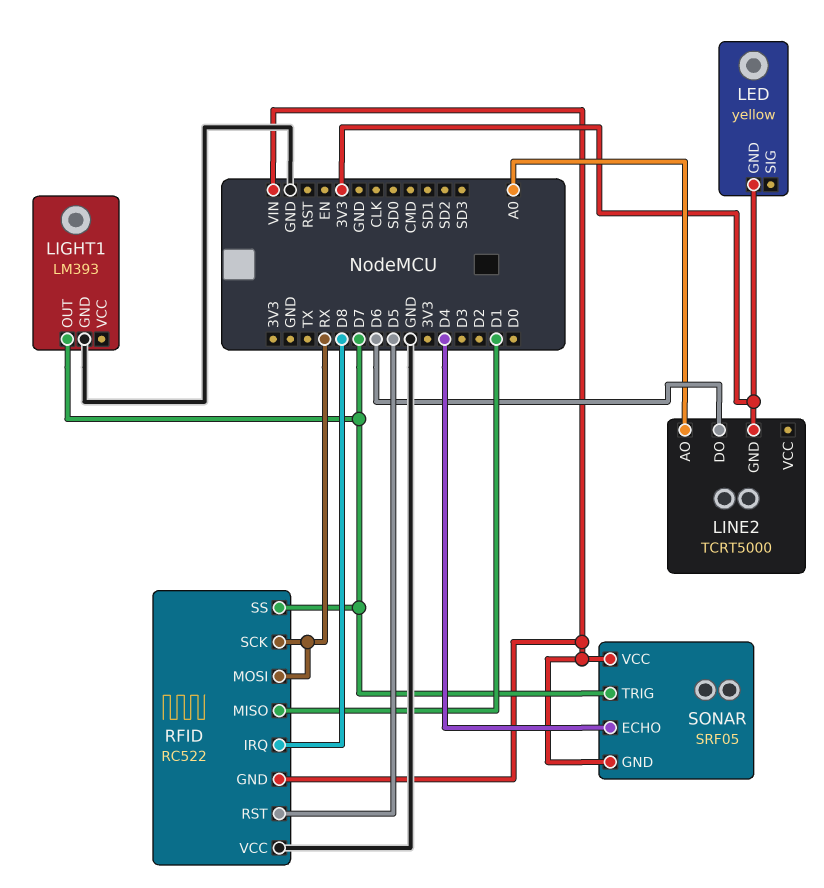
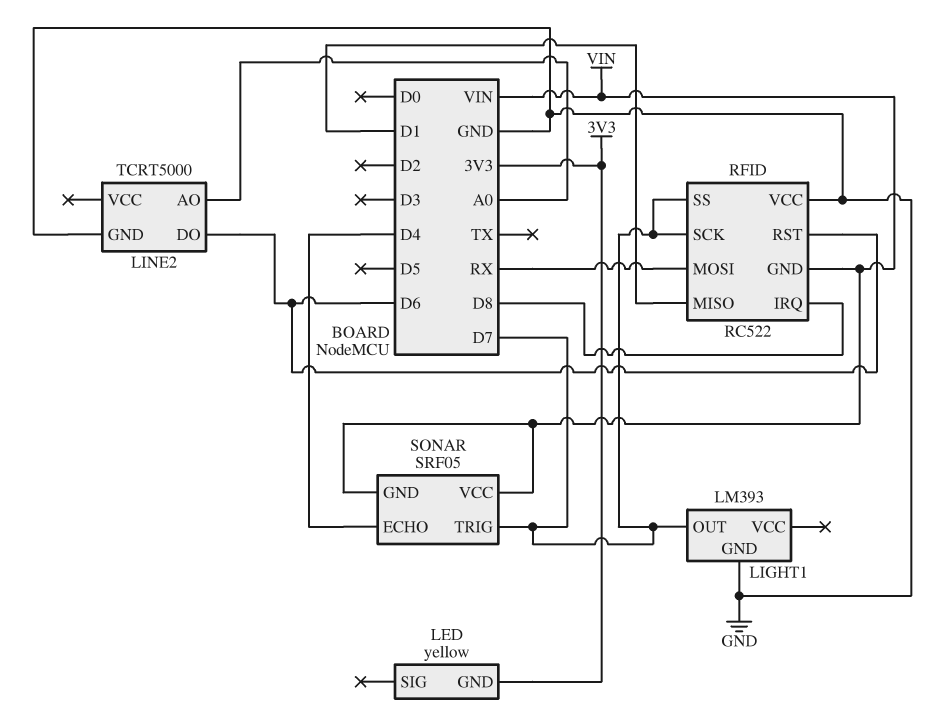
LINE2 pin GND: 3V3 -> GND
RFID pin RST: D5 -> D6
RFID pin SCK: RX -> D7

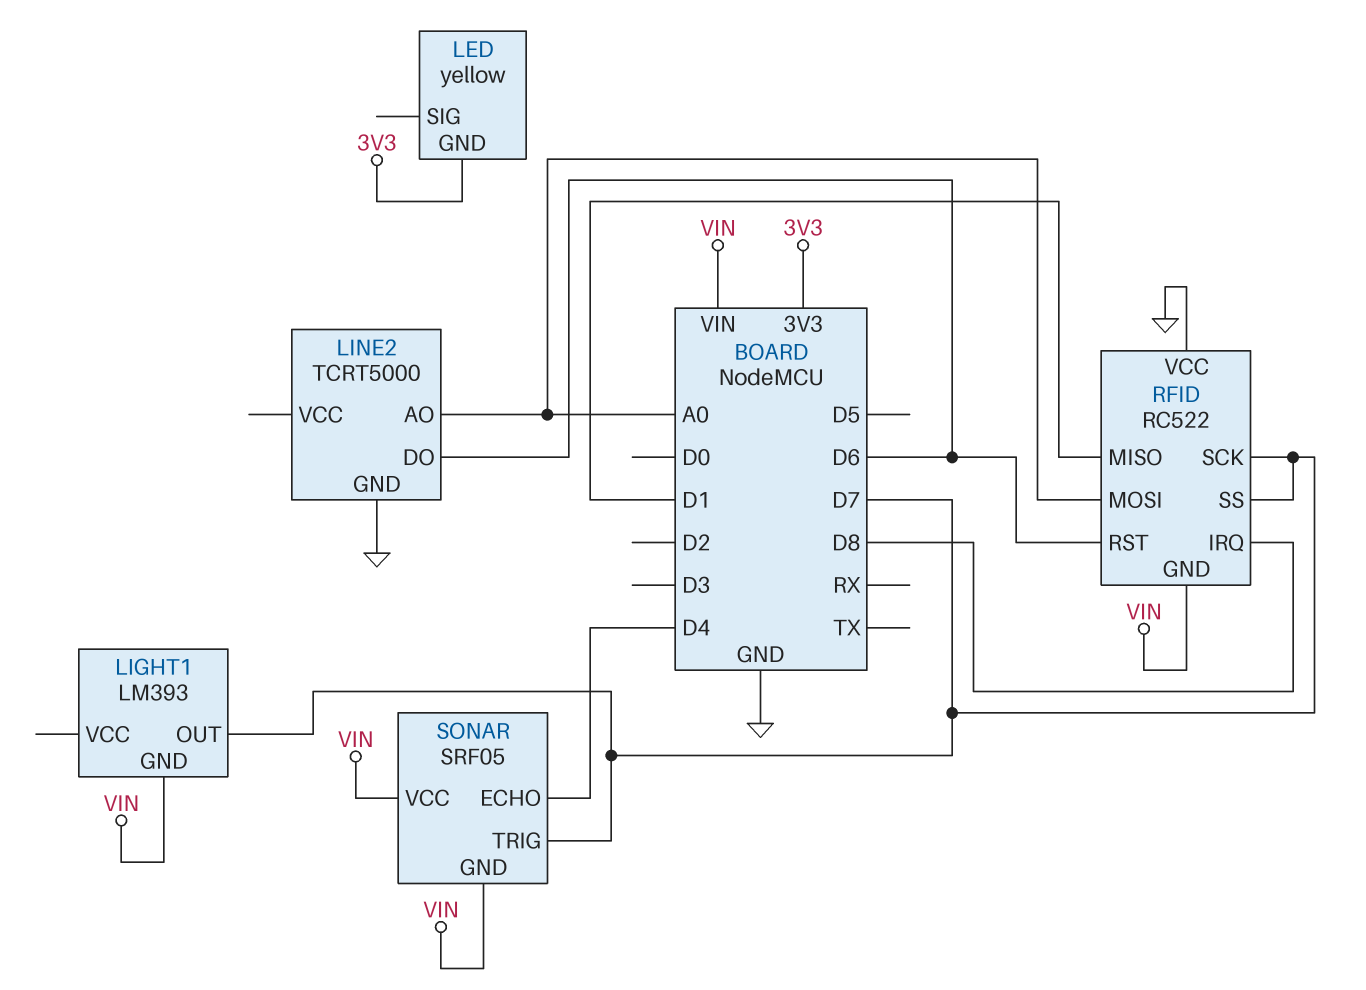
LIGHT1 pin GND: GND -> VIN
RFID pin MOSI: RX -> A0

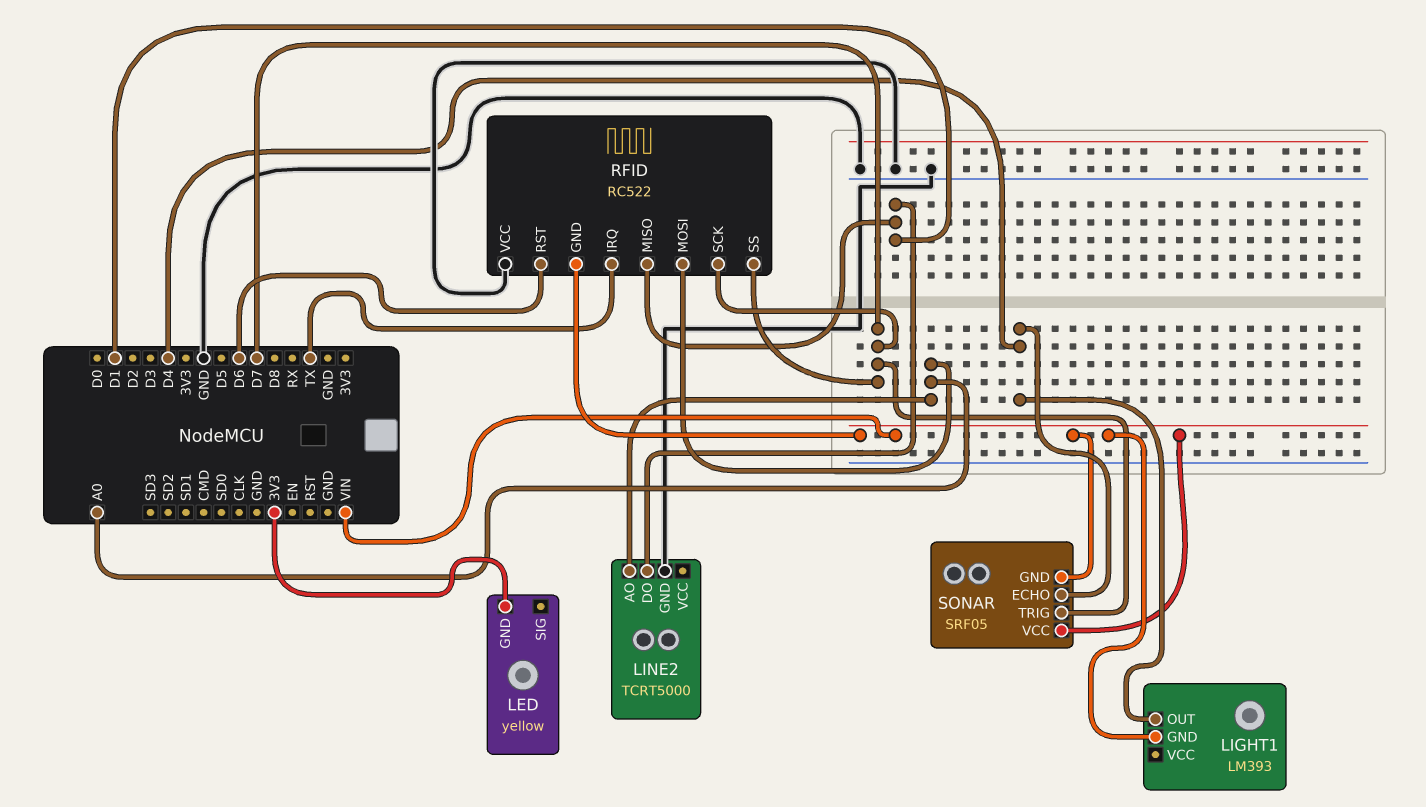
LIGHT1 pin OUT: D7 -> D4
LINE2 pin DO: D6 -> D1
RFID pin IRQ: D8 -> TX

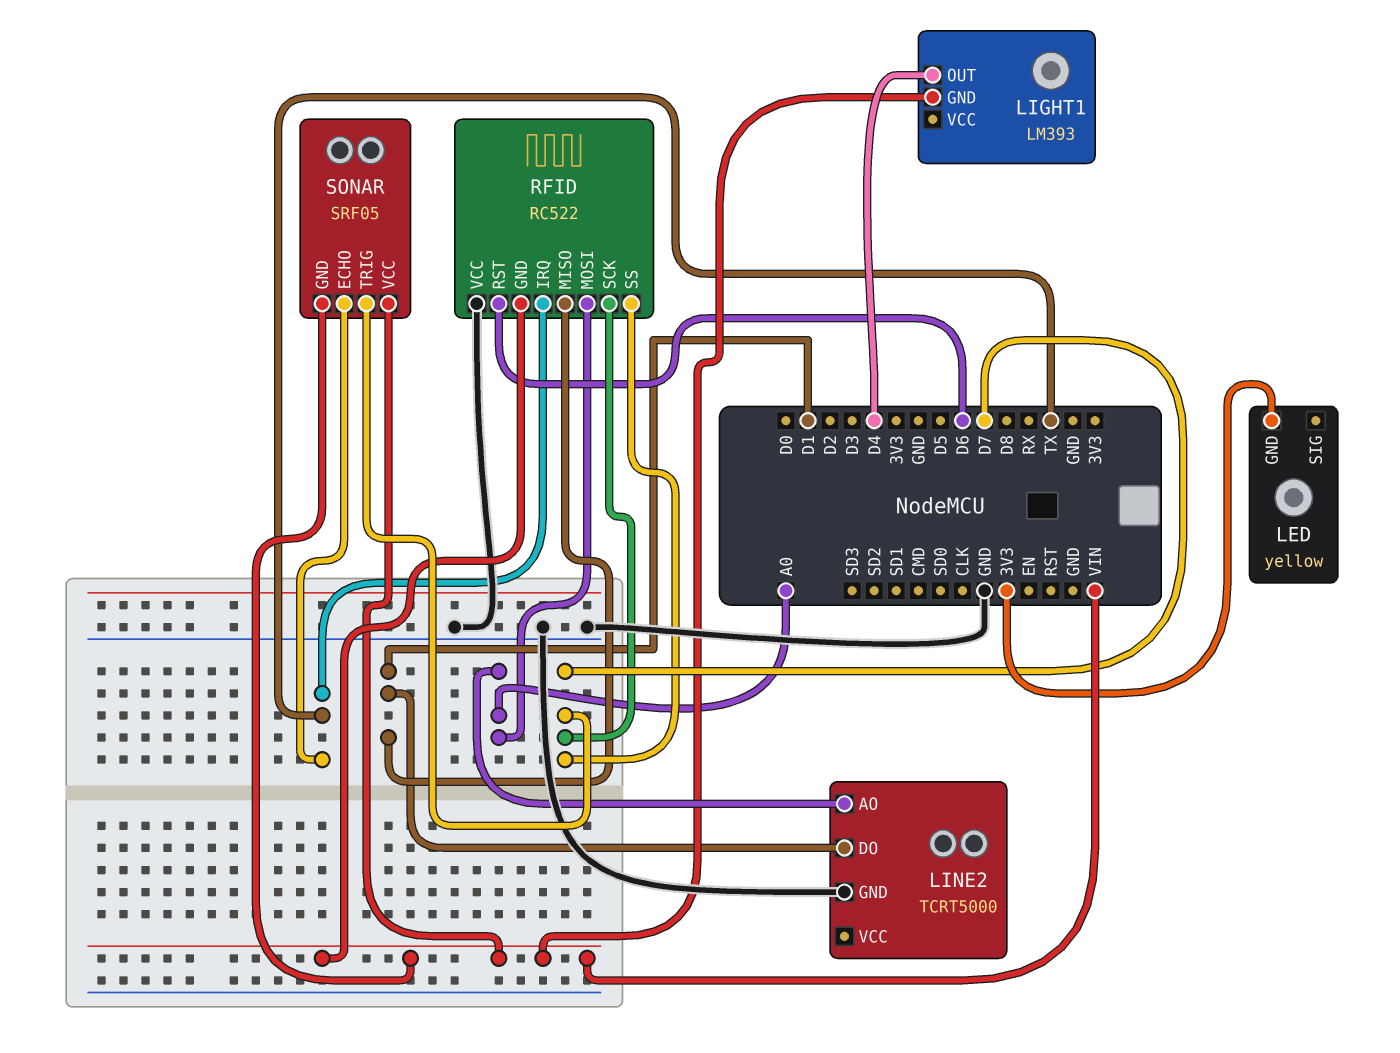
SONAR pin ECHO: D4 -> TX

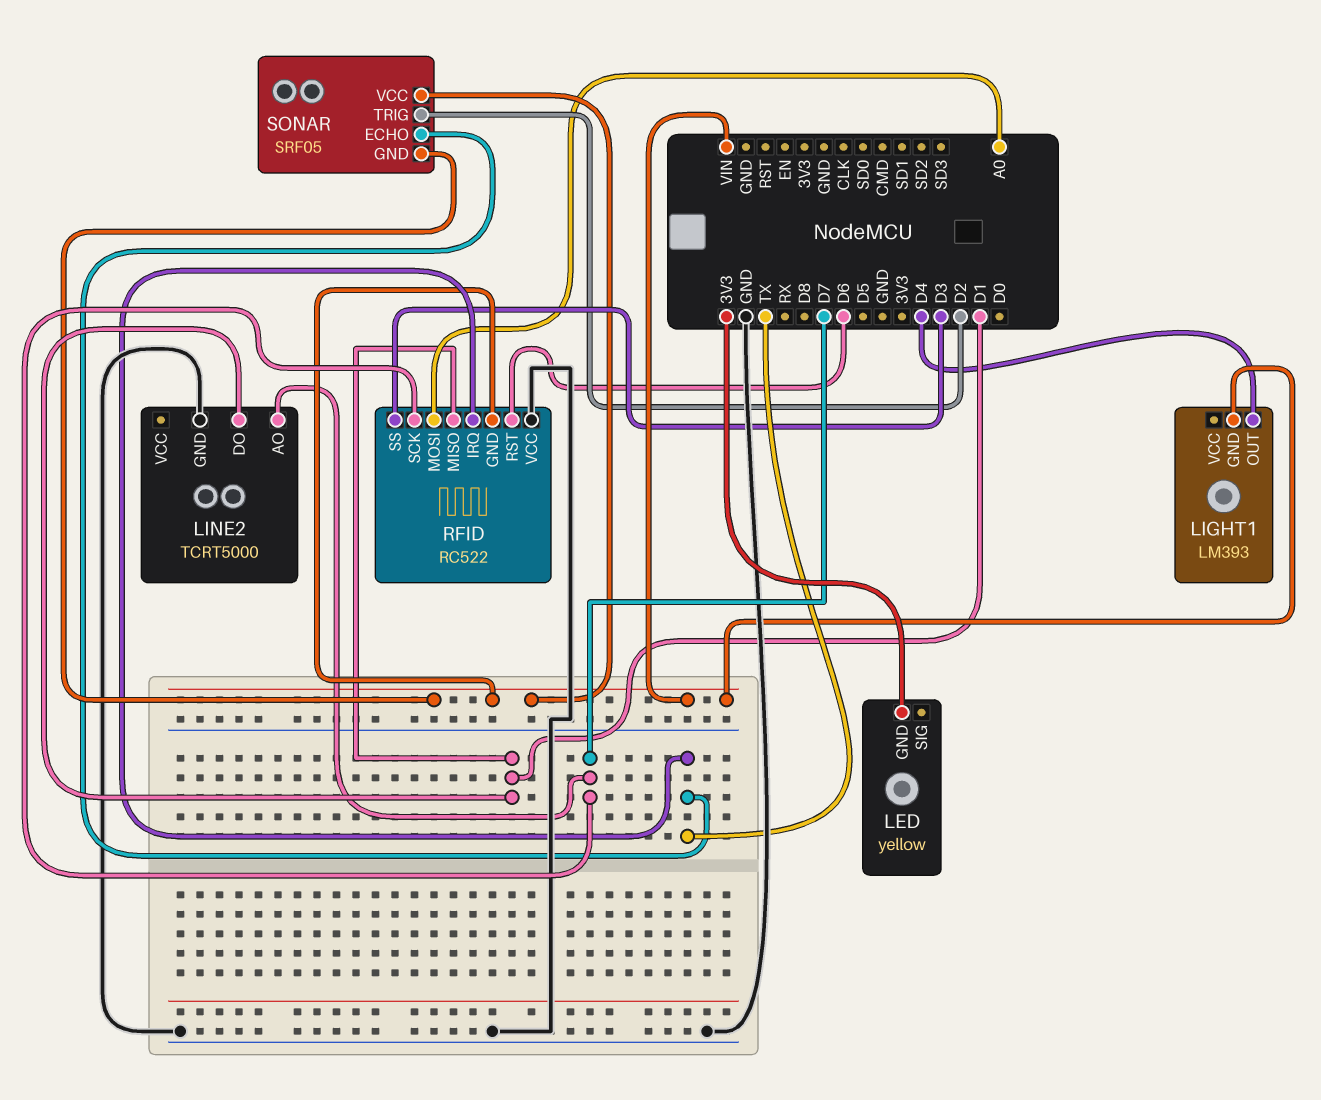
LINE2 pin AO: A0 -> D7
RFID pin SS: D7 -> D3
SONAR pin TRIG: D7 -> D2

